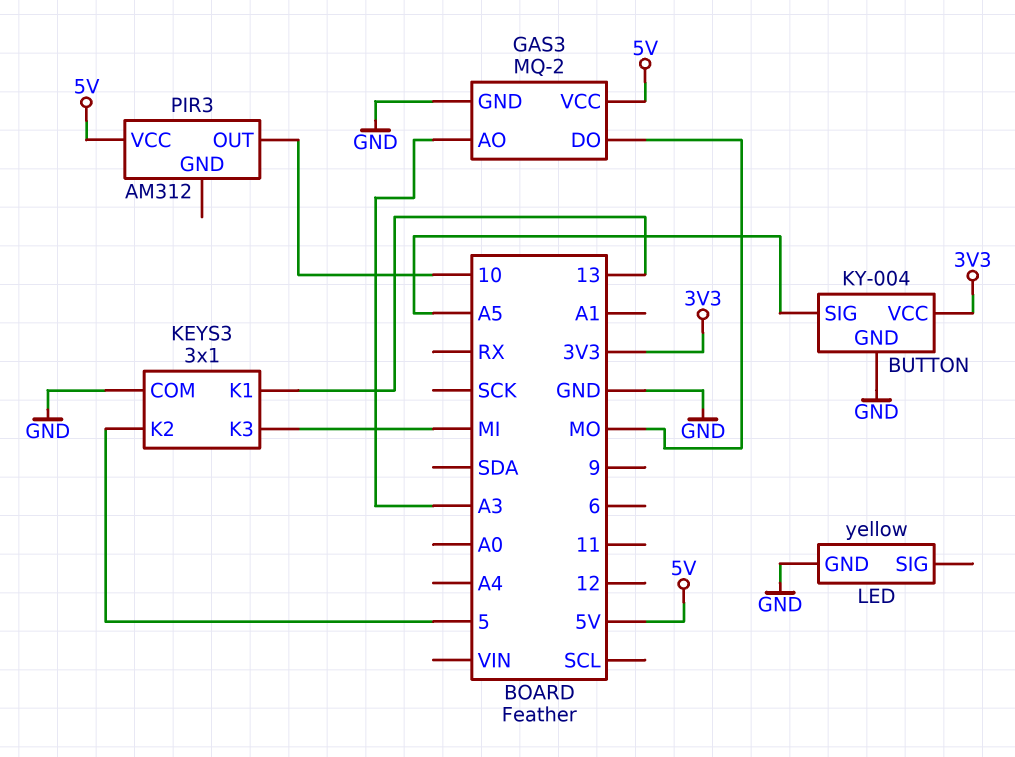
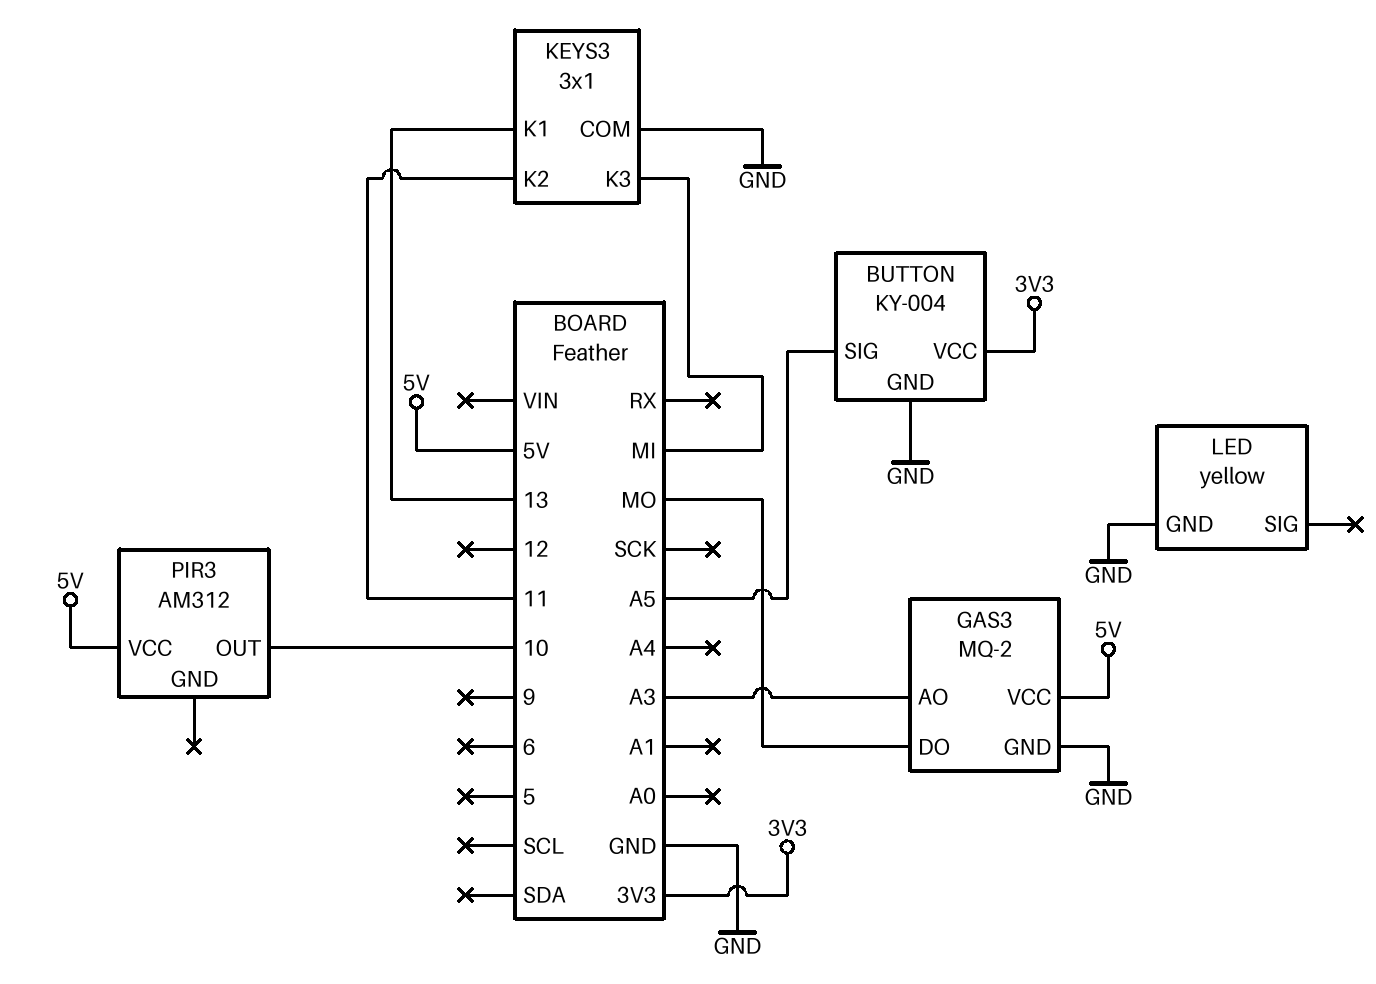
KEYS3 pin K2: 5 -> 11

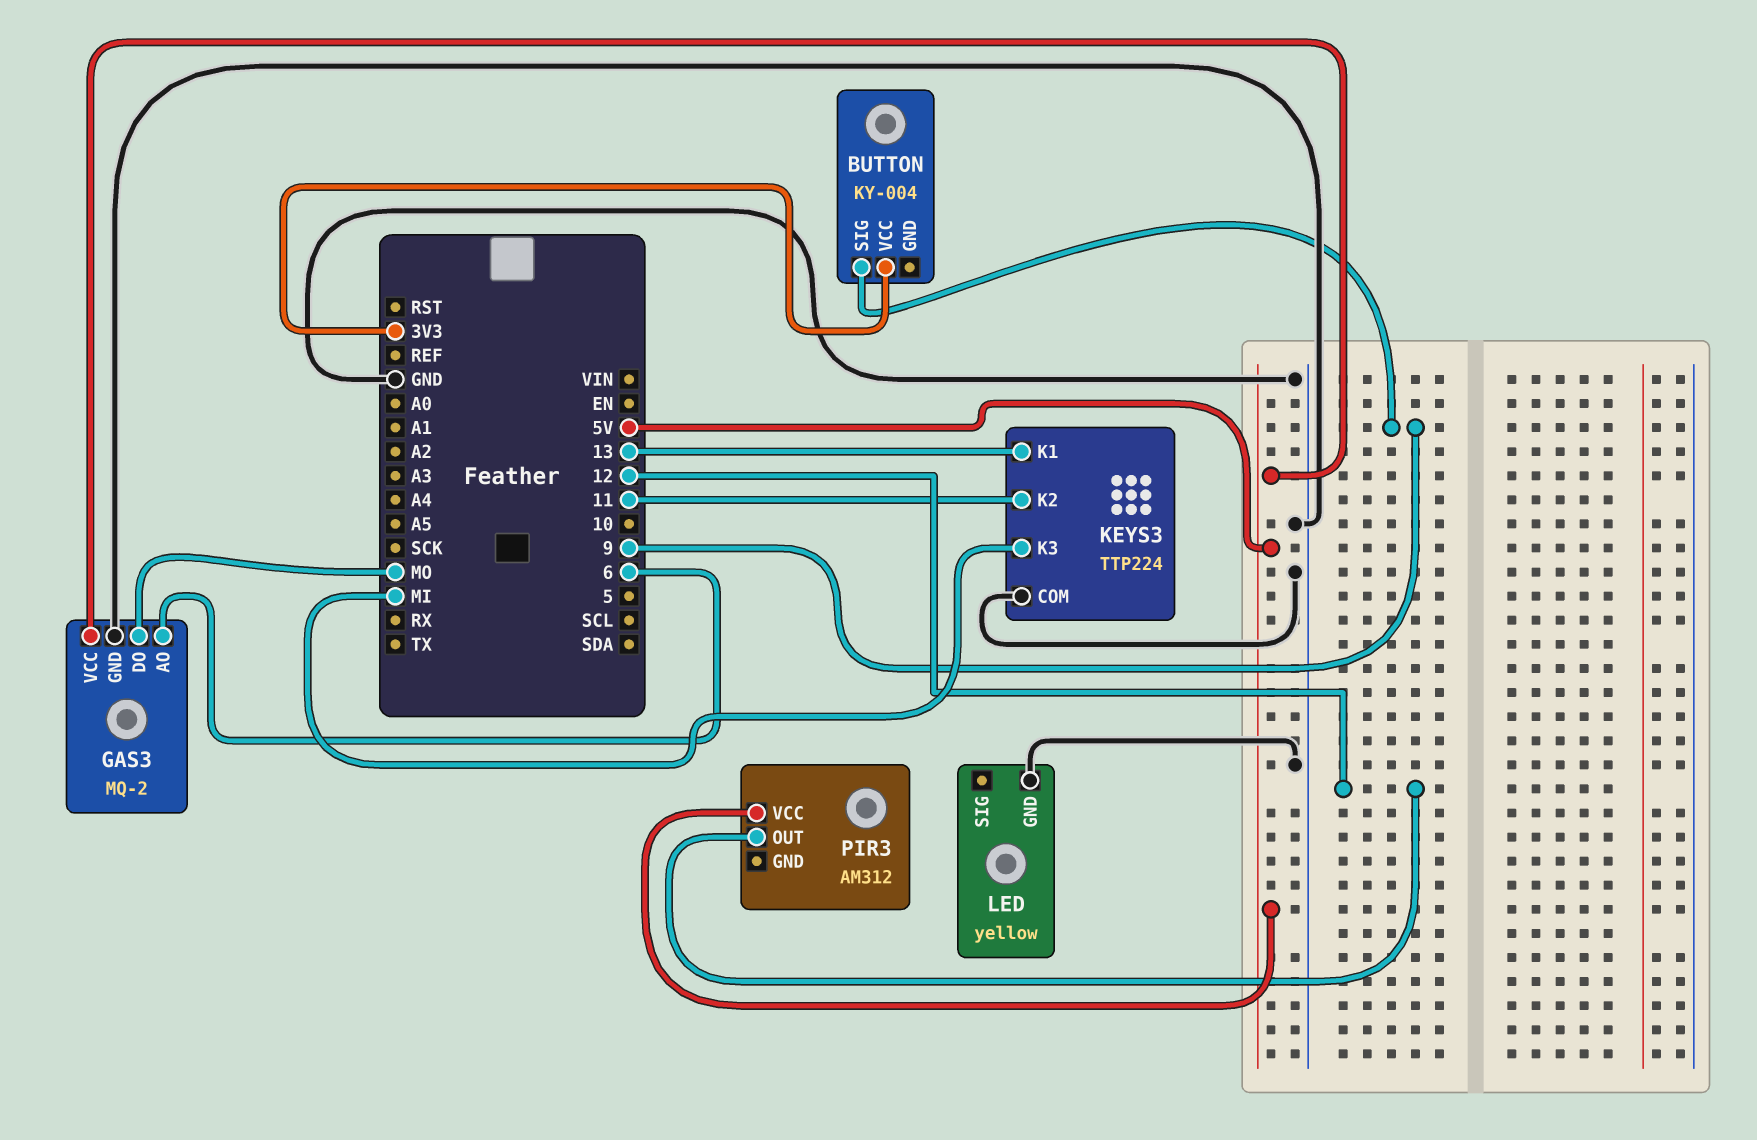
BUTTON pin GND: GND -> none
BUTTON pin SIG: A5 -> 9
GAS3 pin AO: A3 -> 6
KEYS3: 3x1 -> TTP224
PIR3 pin OUT: 10 -> 12

